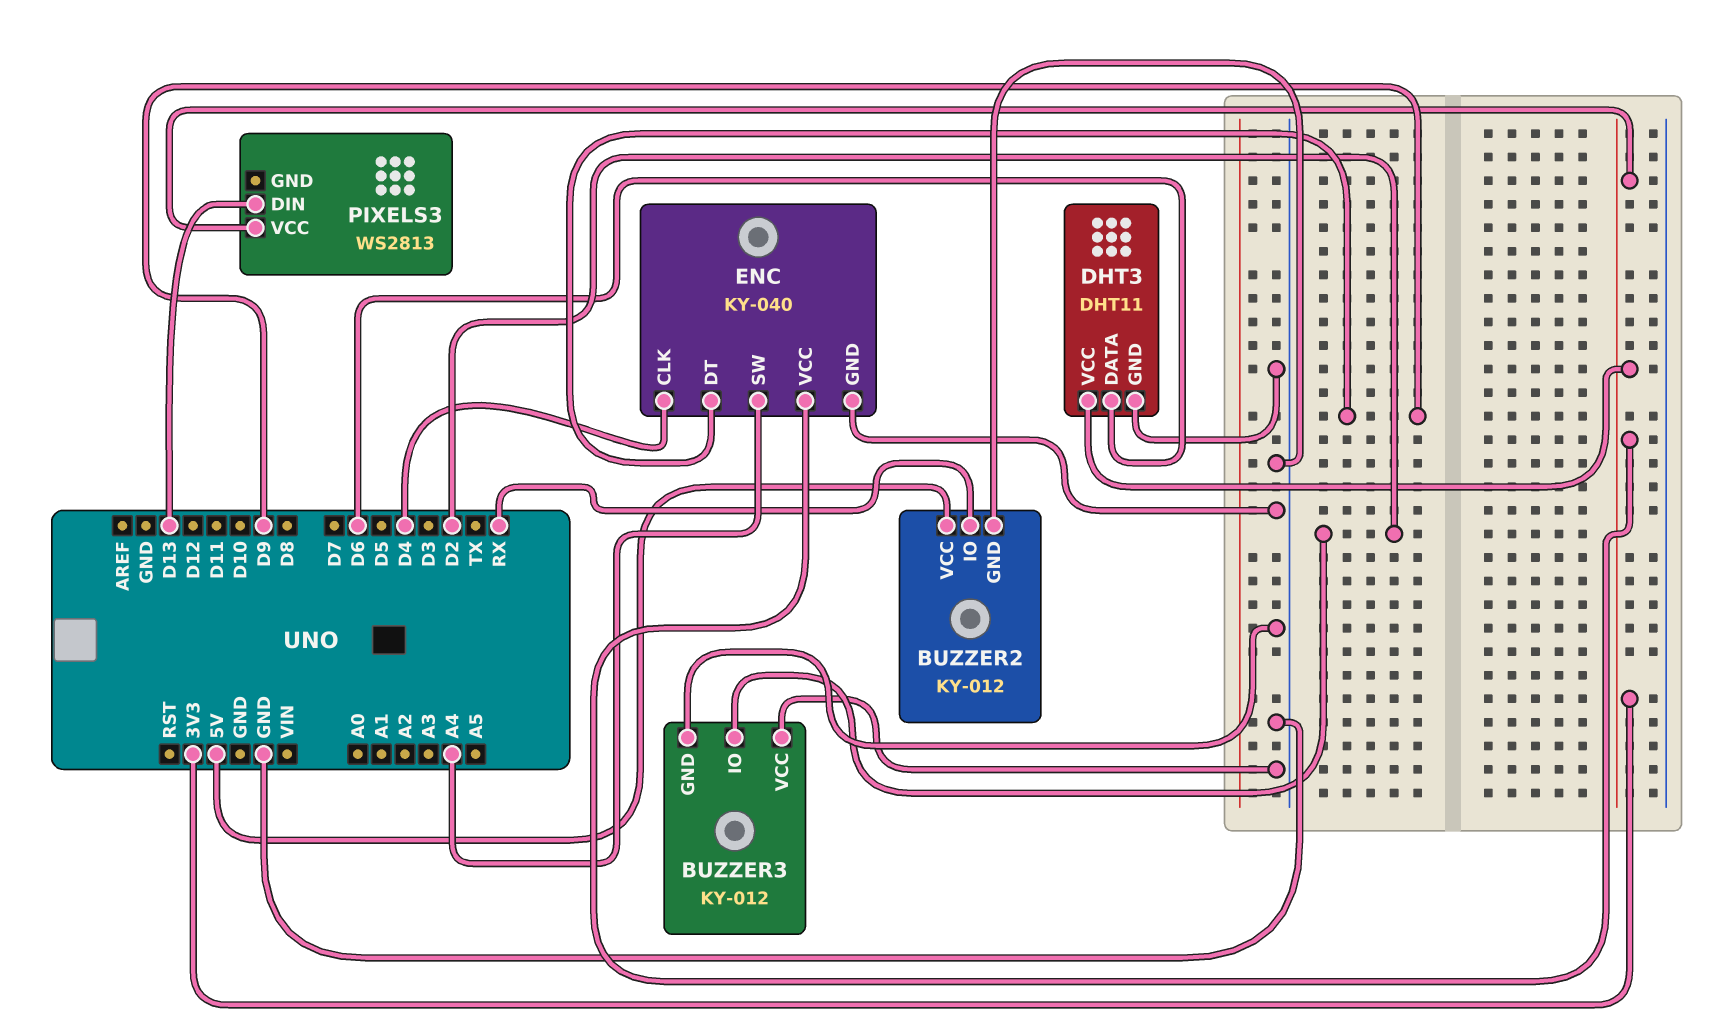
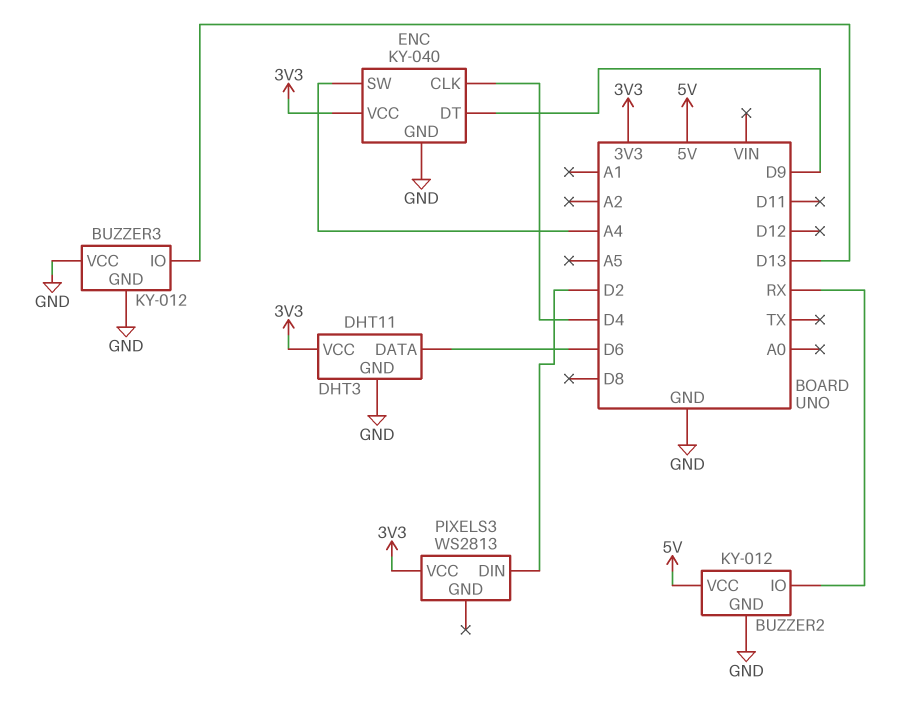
BUZZER3 pin IO: D2 -> D13
PIXELS3 pin DIN: D13 -> D2

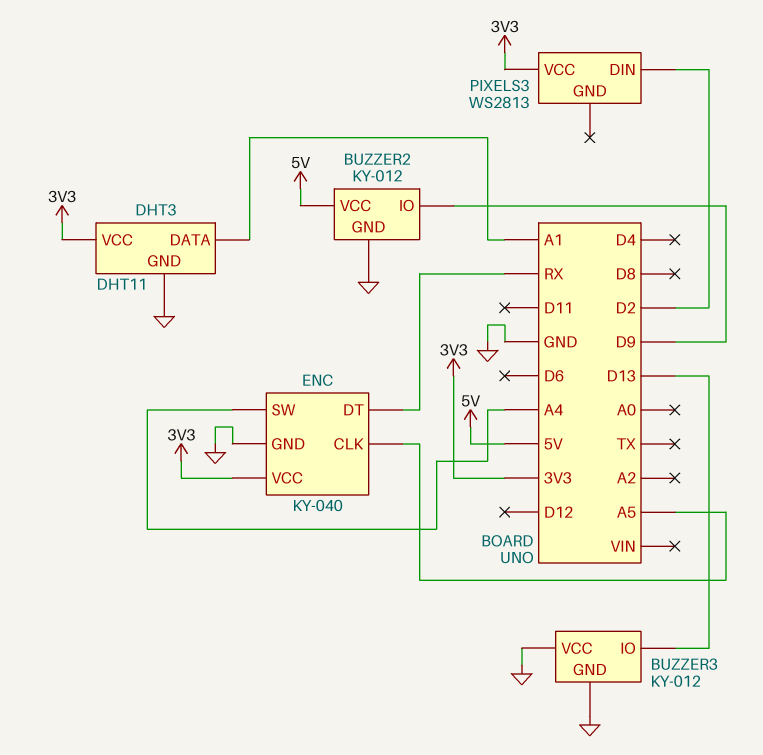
BUZZER2 pin IO: RX -> D9
DHT3 pin DATA: D6 -> A1
ENC pin CLK: D4 -> A5
ENC pin DT: D9 -> RX

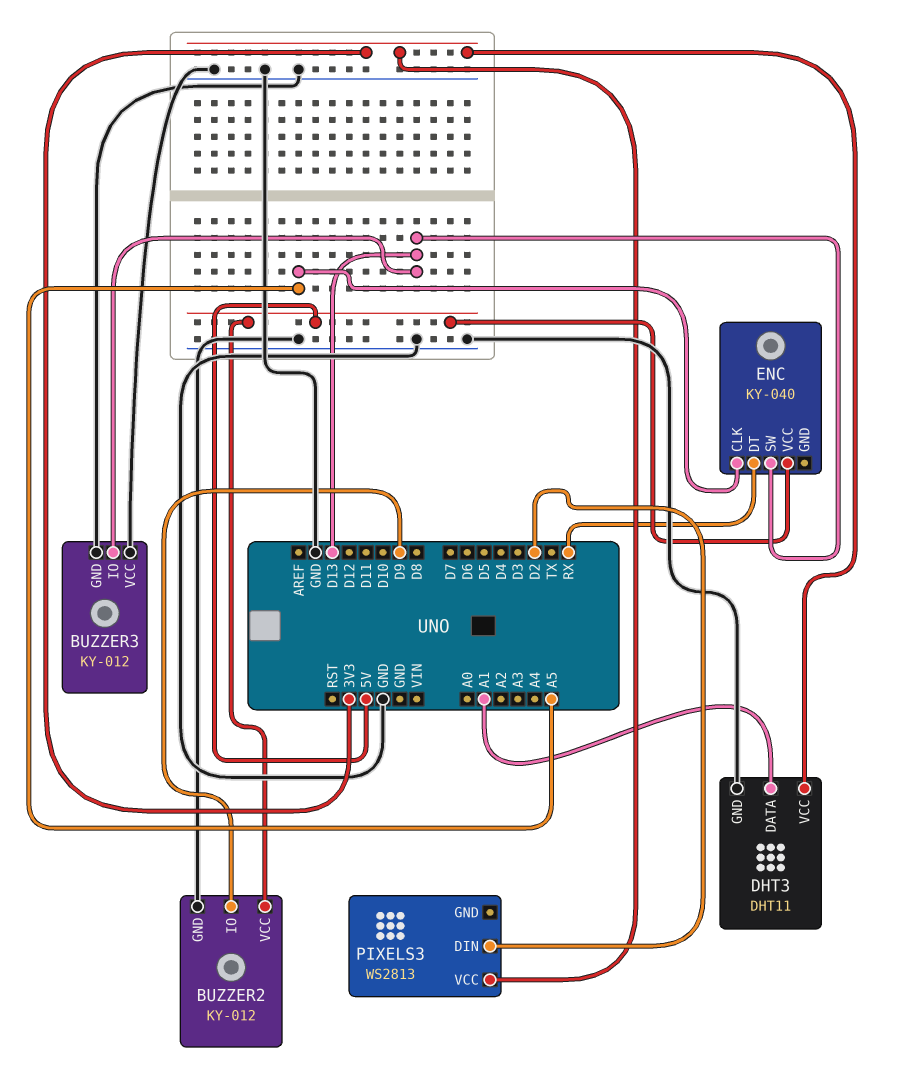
ENC pin GND: GND -> none
ENC pin SW: A4 -> D13
ENC pin VCC: 3V3 -> 5V

